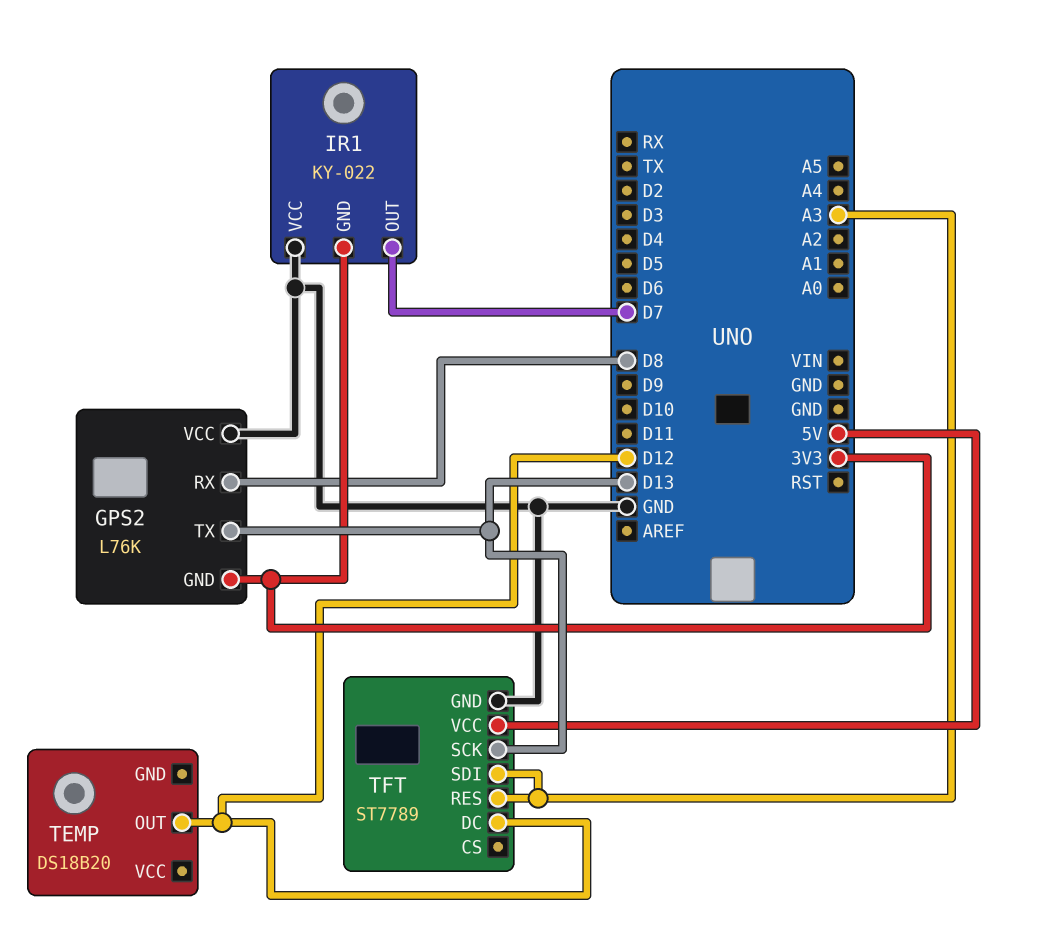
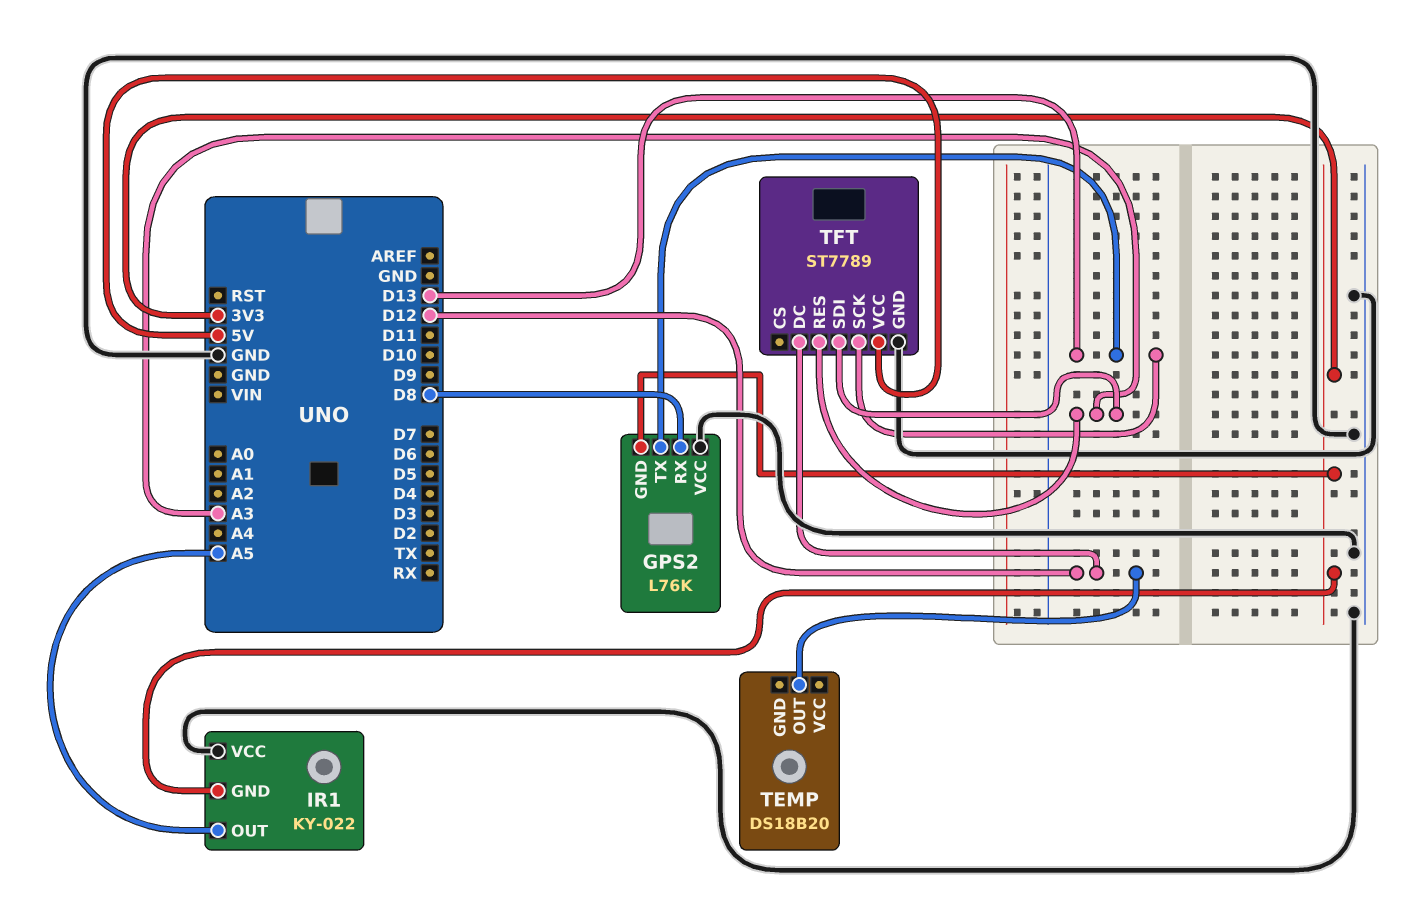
IR1 pin OUT: D7 -> A5

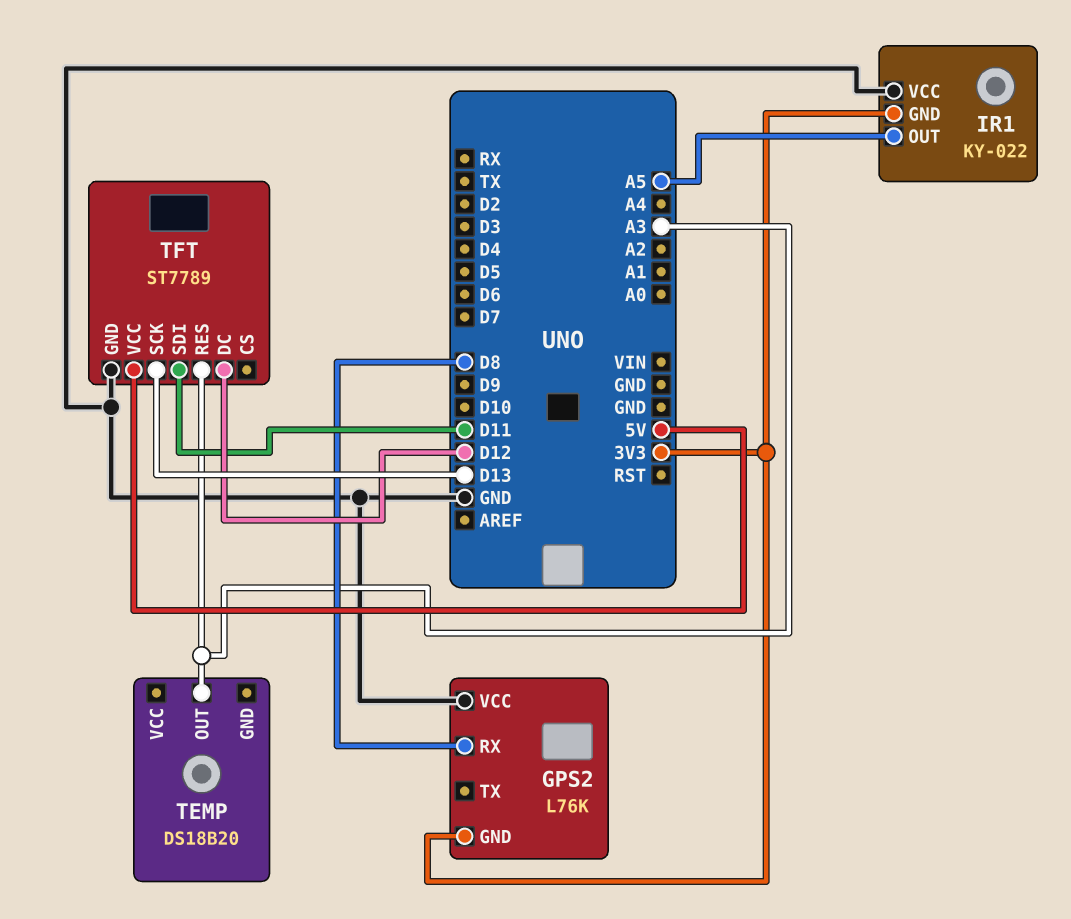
GPS2 pin TX: D13 -> none
TEMP pin OUT: D12 -> A3
TFT pin SDI: A3 -> D11

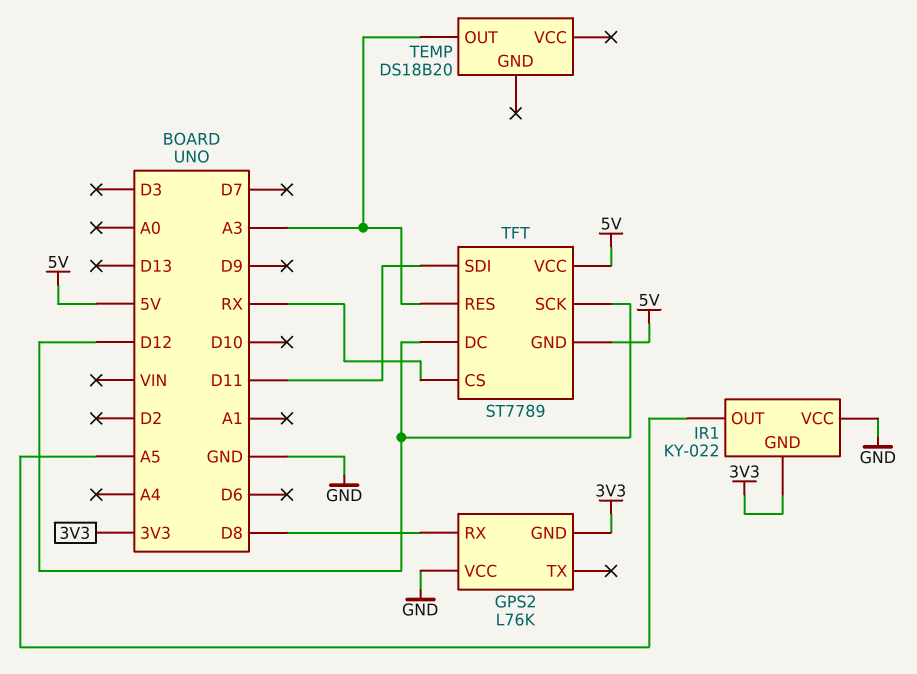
TFT pin CS: none -> RX
TFT pin GND: GND -> 5V
TFT pin SCK: D13 -> D12

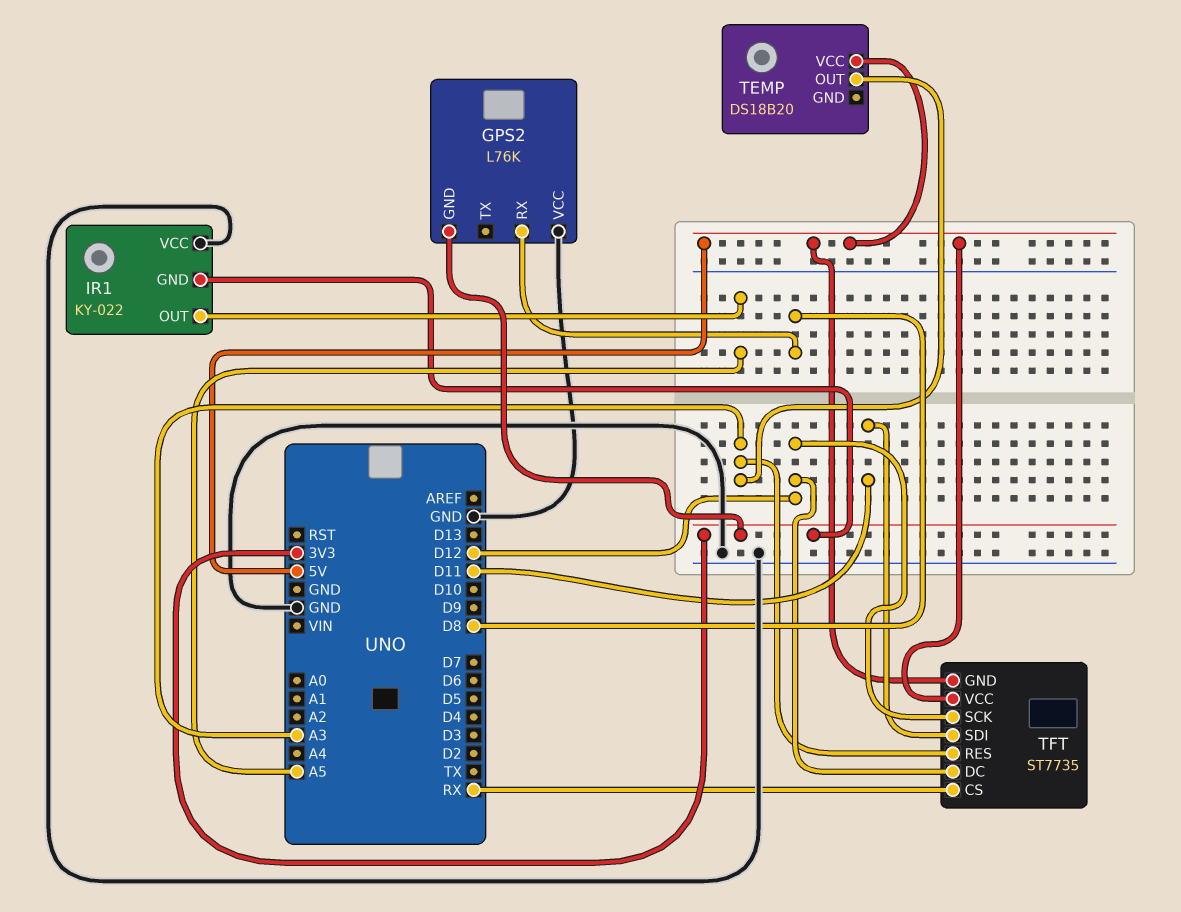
TEMP pin VCC: none -> 5V
TFT: ST7789 -> ST7735

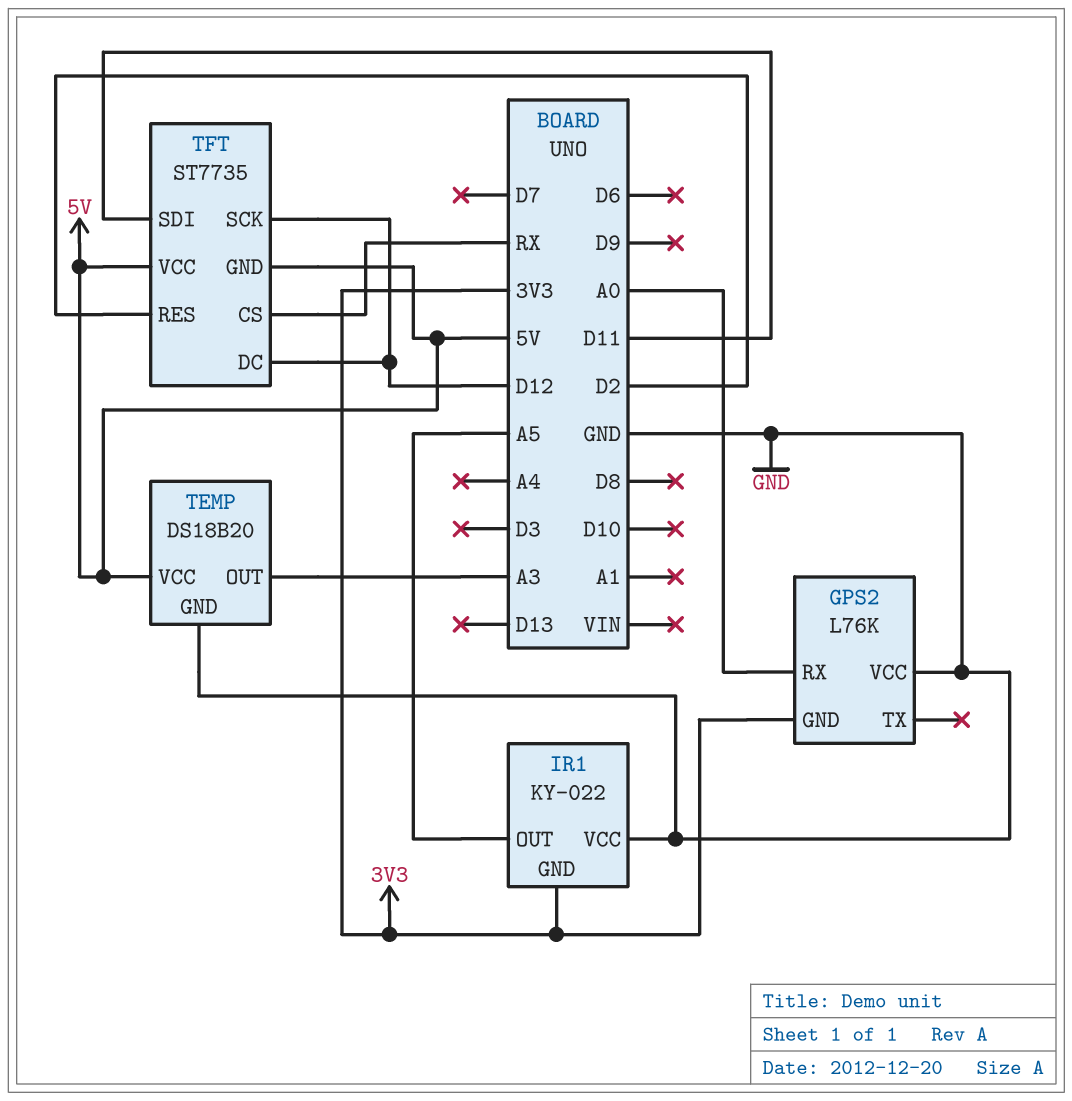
GPS2 pin RX: D8 -> A0
TEMP pin GND: none -> GND
TFT pin RES: A3 -> D2

